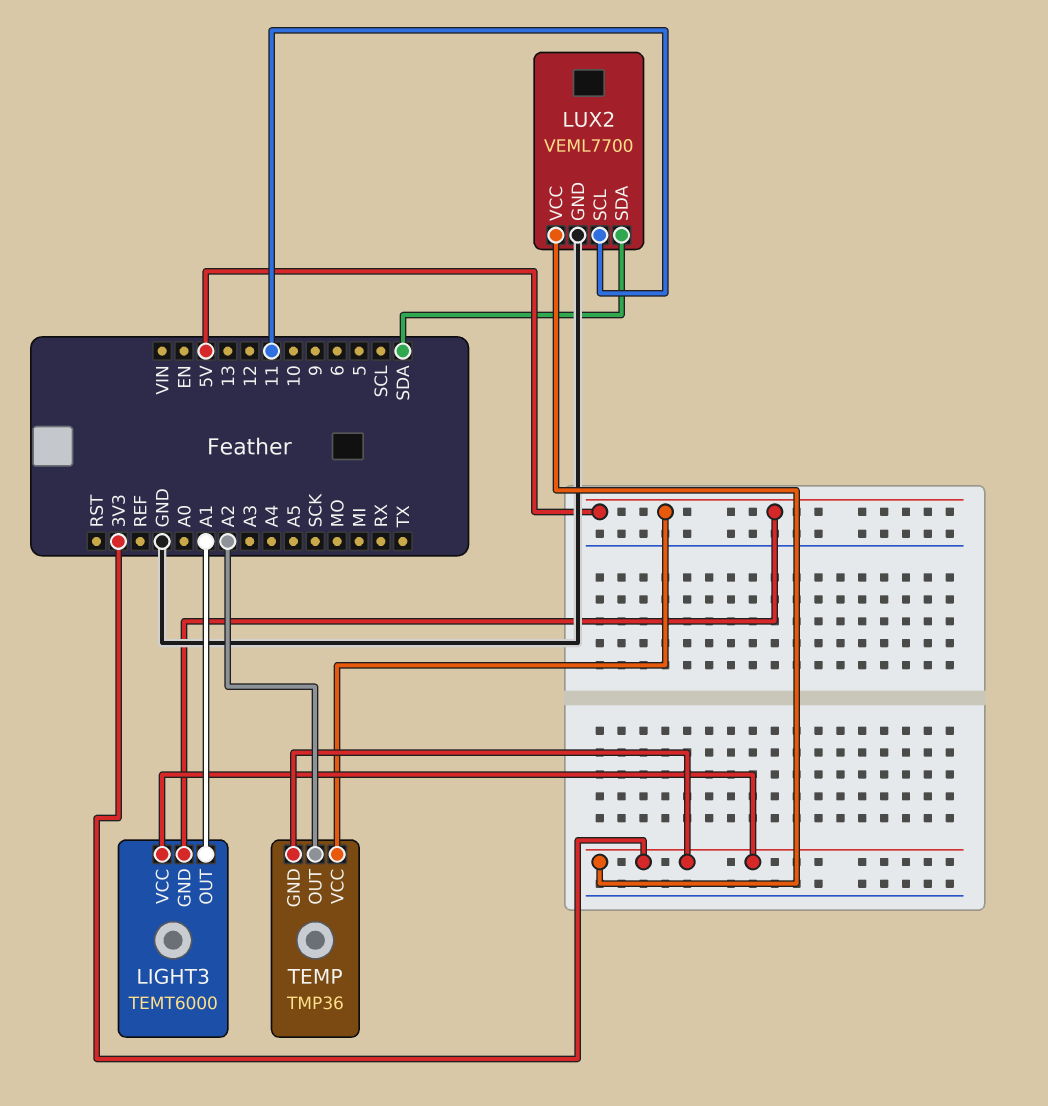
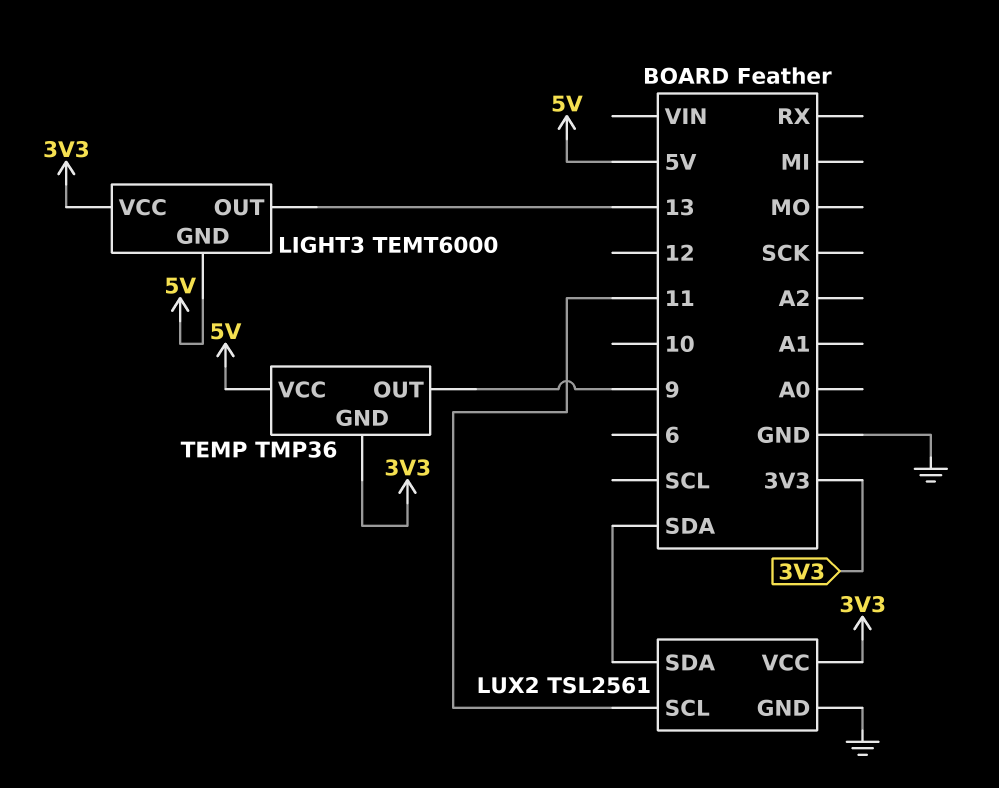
LIGHT3 pin OUT: A1 -> 13
LUX2: VEML7700 -> TSL2561
TEMP pin OUT: A2 -> 9

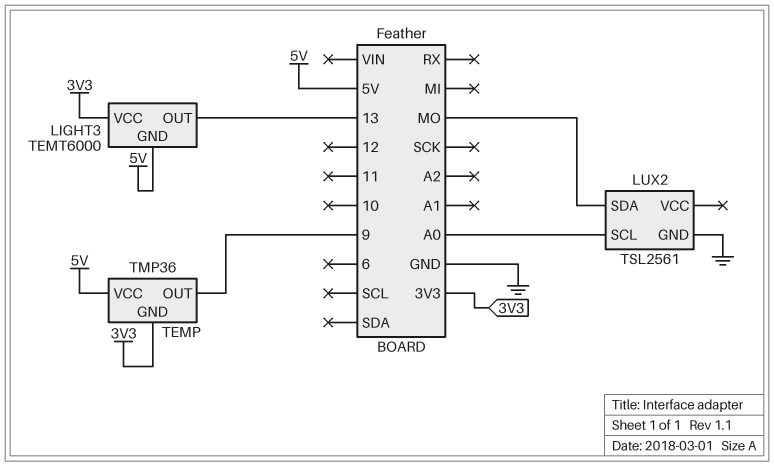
LUX2 pin SCL: 11 -> A0
LUX2 pin SDA: SDA -> MO
LUX2 pin VCC: 3V3 -> none

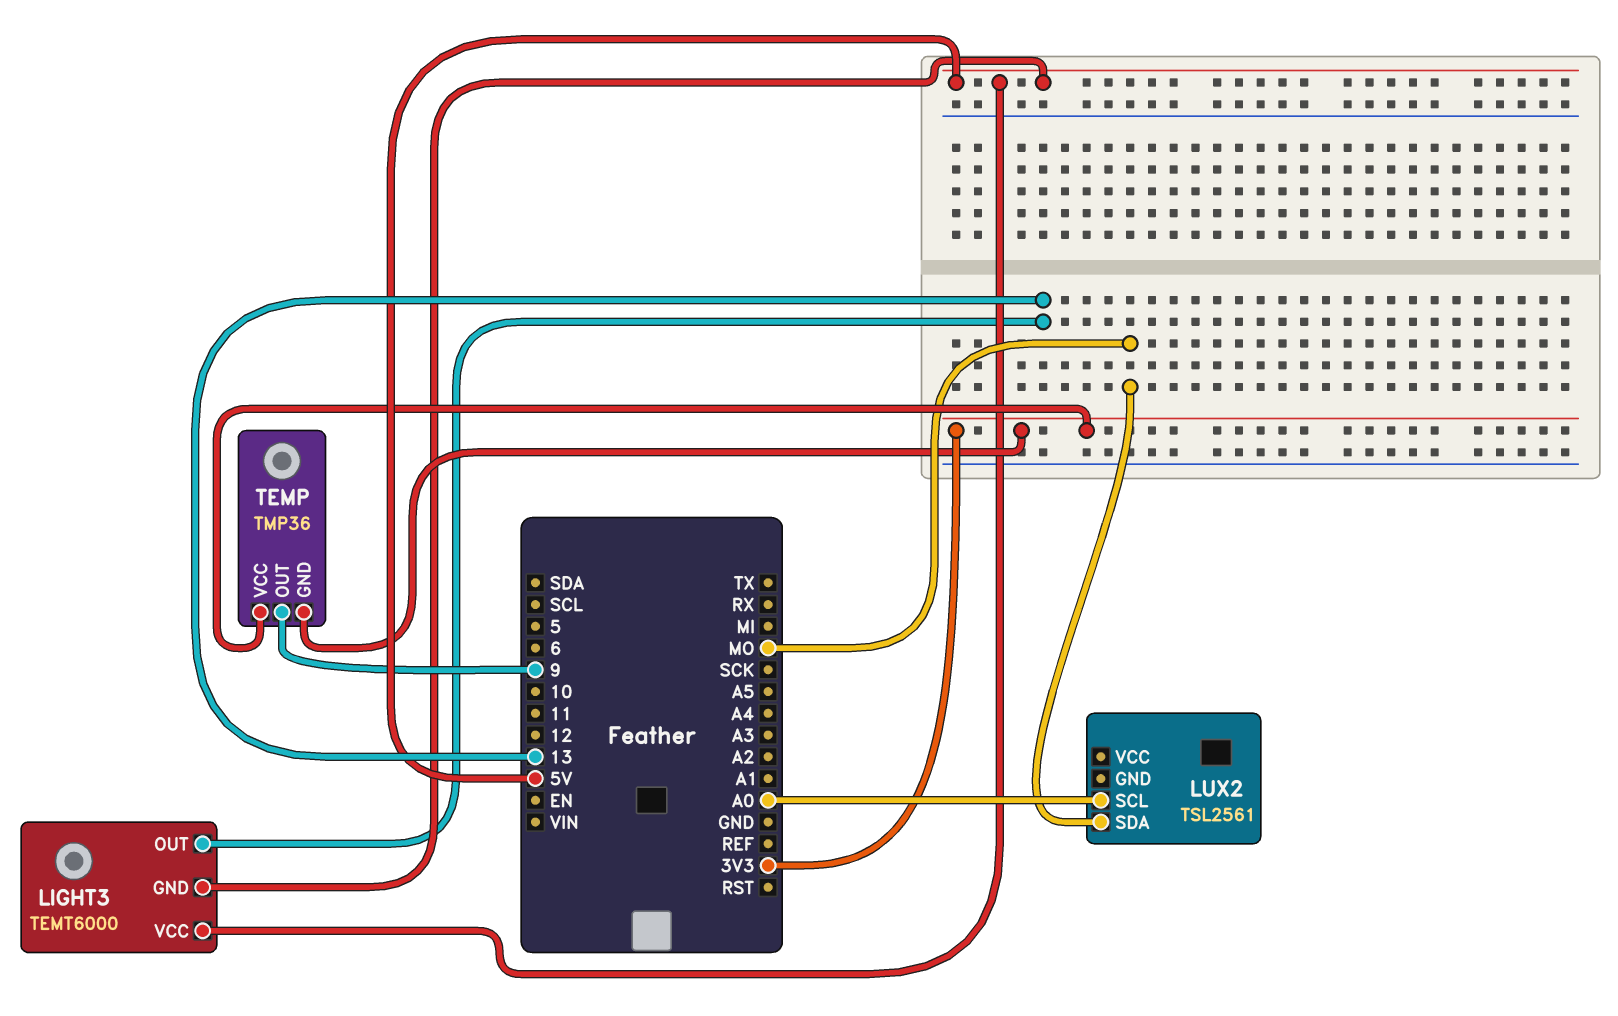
LIGHT3 pin VCC: 3V3 -> 5V
LUX2 pin GND: GND -> none
TEMP pin VCC: 5V -> 3V3

